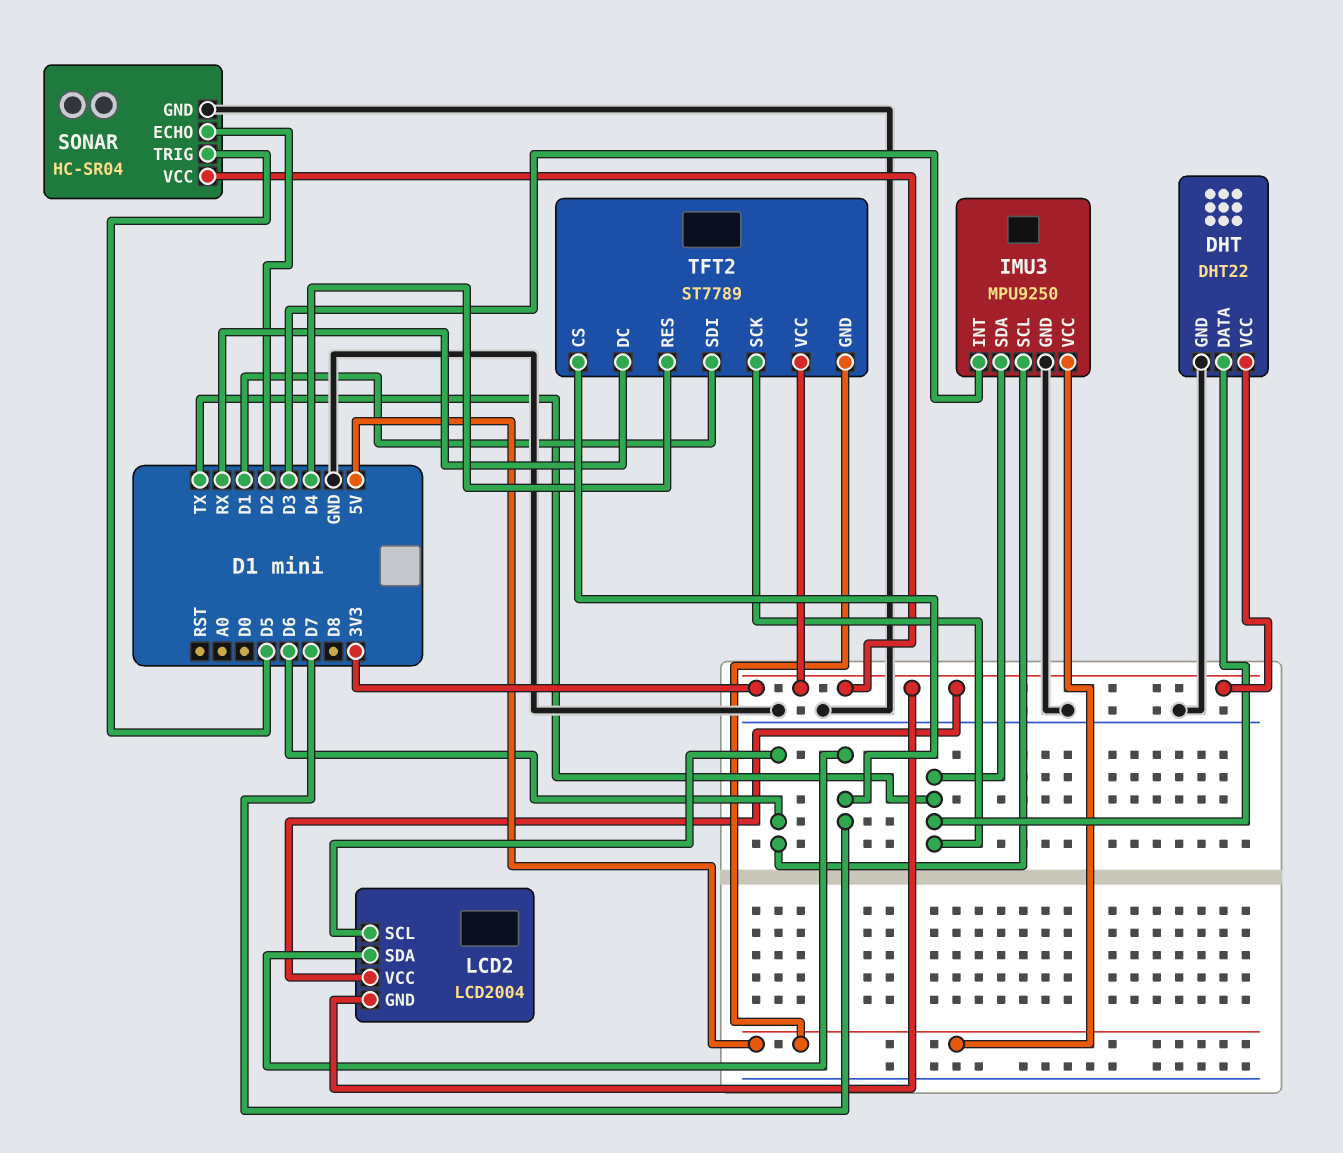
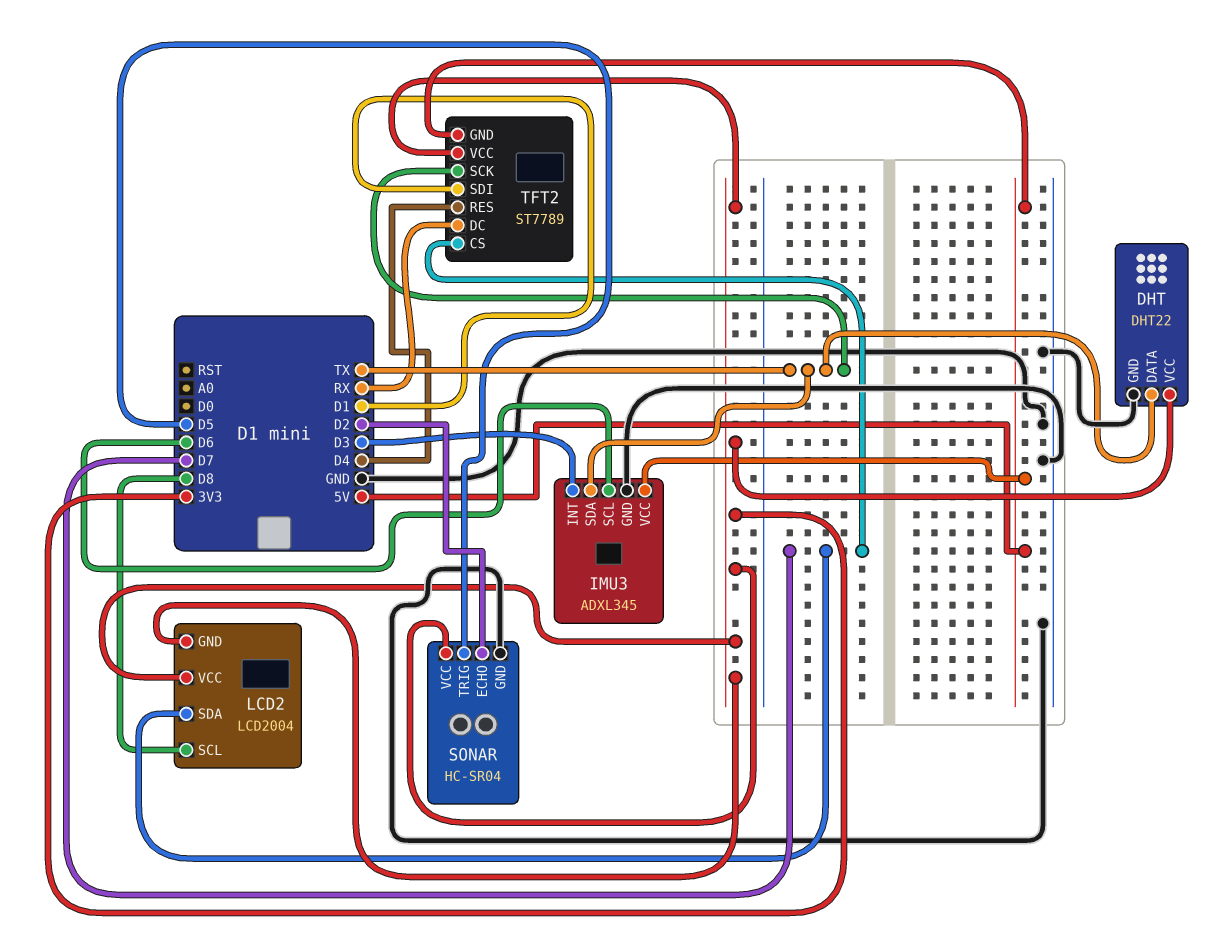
IMU3: MPU9250 -> ADXL345
LCD2 pin SCL: D6 -> D8

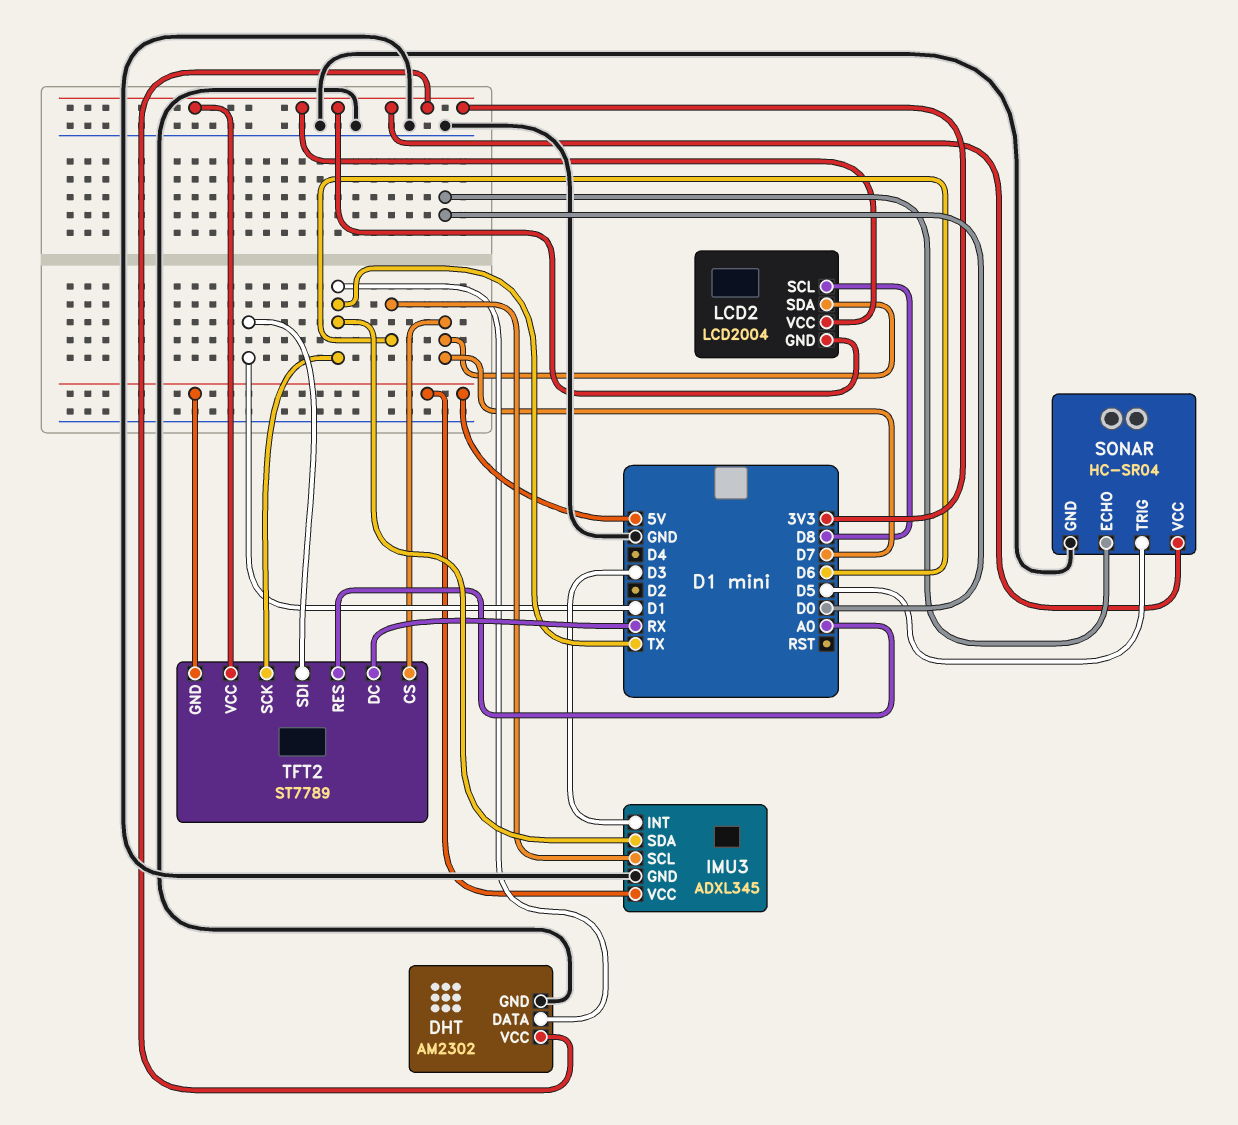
DHT: DHT22 -> AM2302
SONAR pin ECHO: D2 -> D0
TFT2 pin RES: D4 -> A0

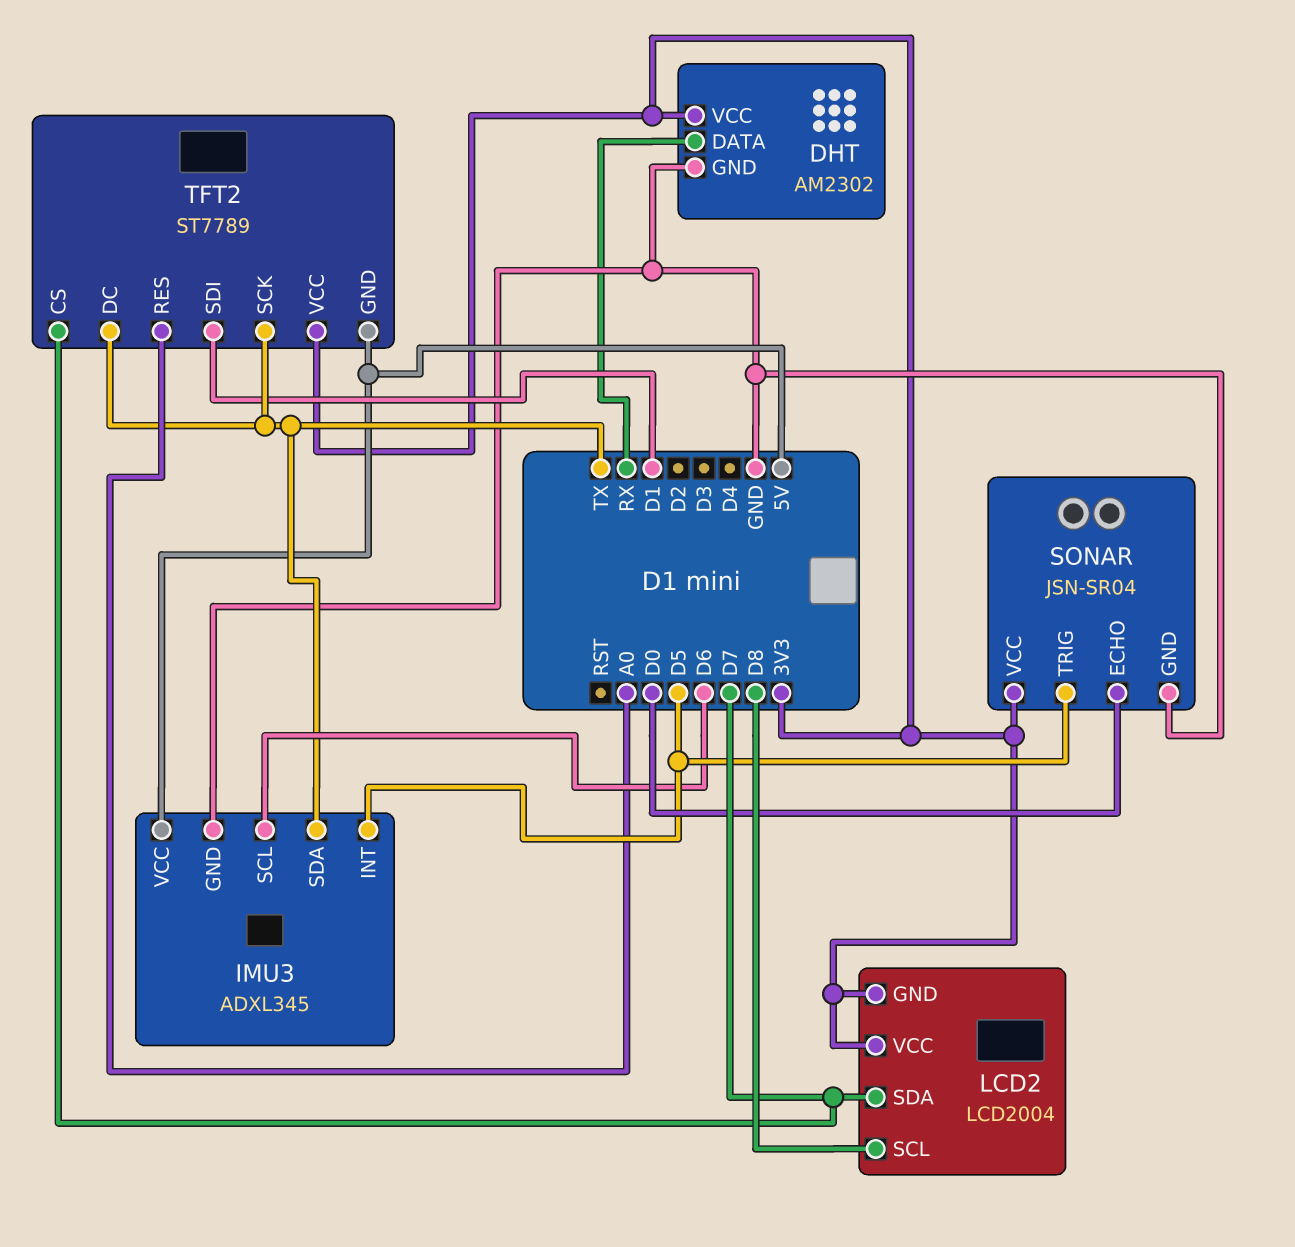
DHT pin DATA: TX -> RX
IMU3 pin INT: D3 -> D5
SONAR: HC-SR04 -> JSN-SR04
TFT2 pin DC: RX -> TX

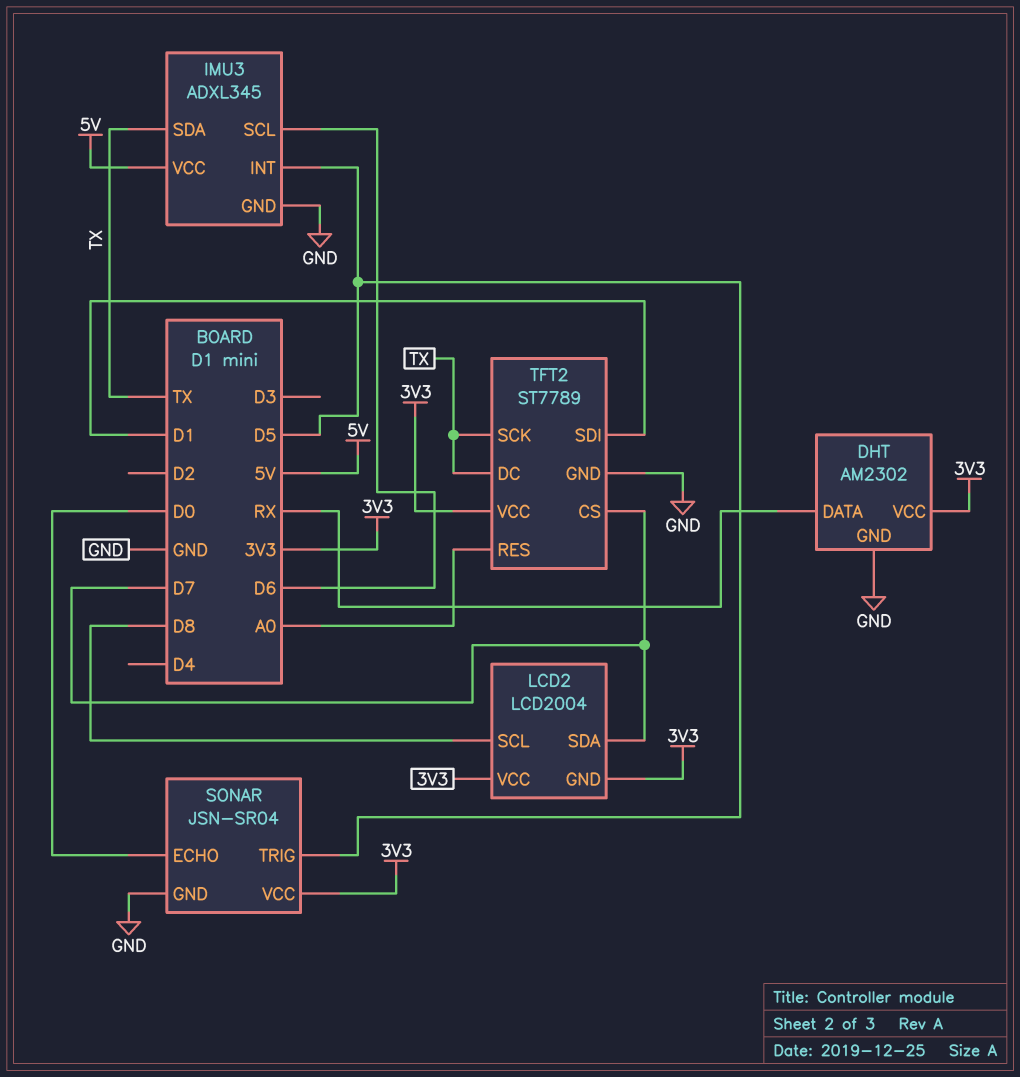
TFT2 pin GND: 5V -> GND

